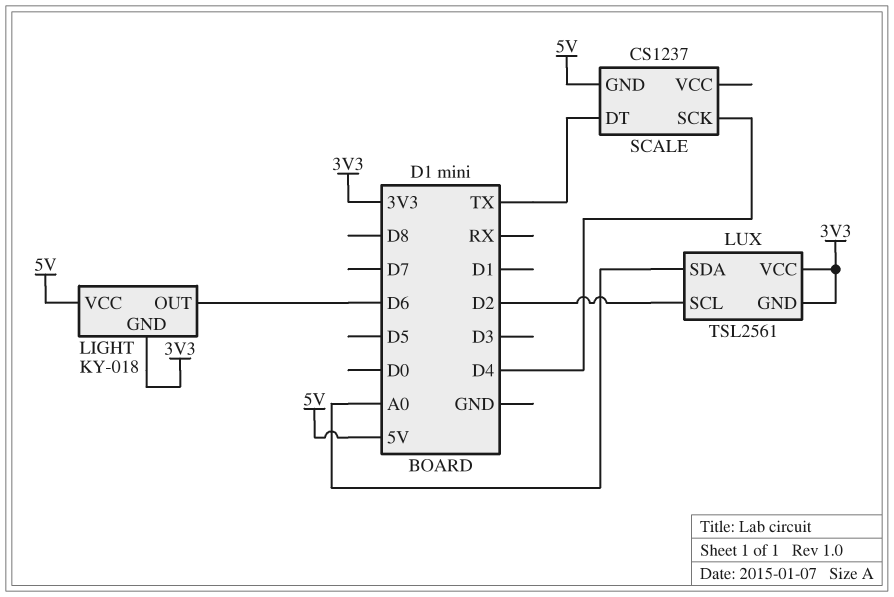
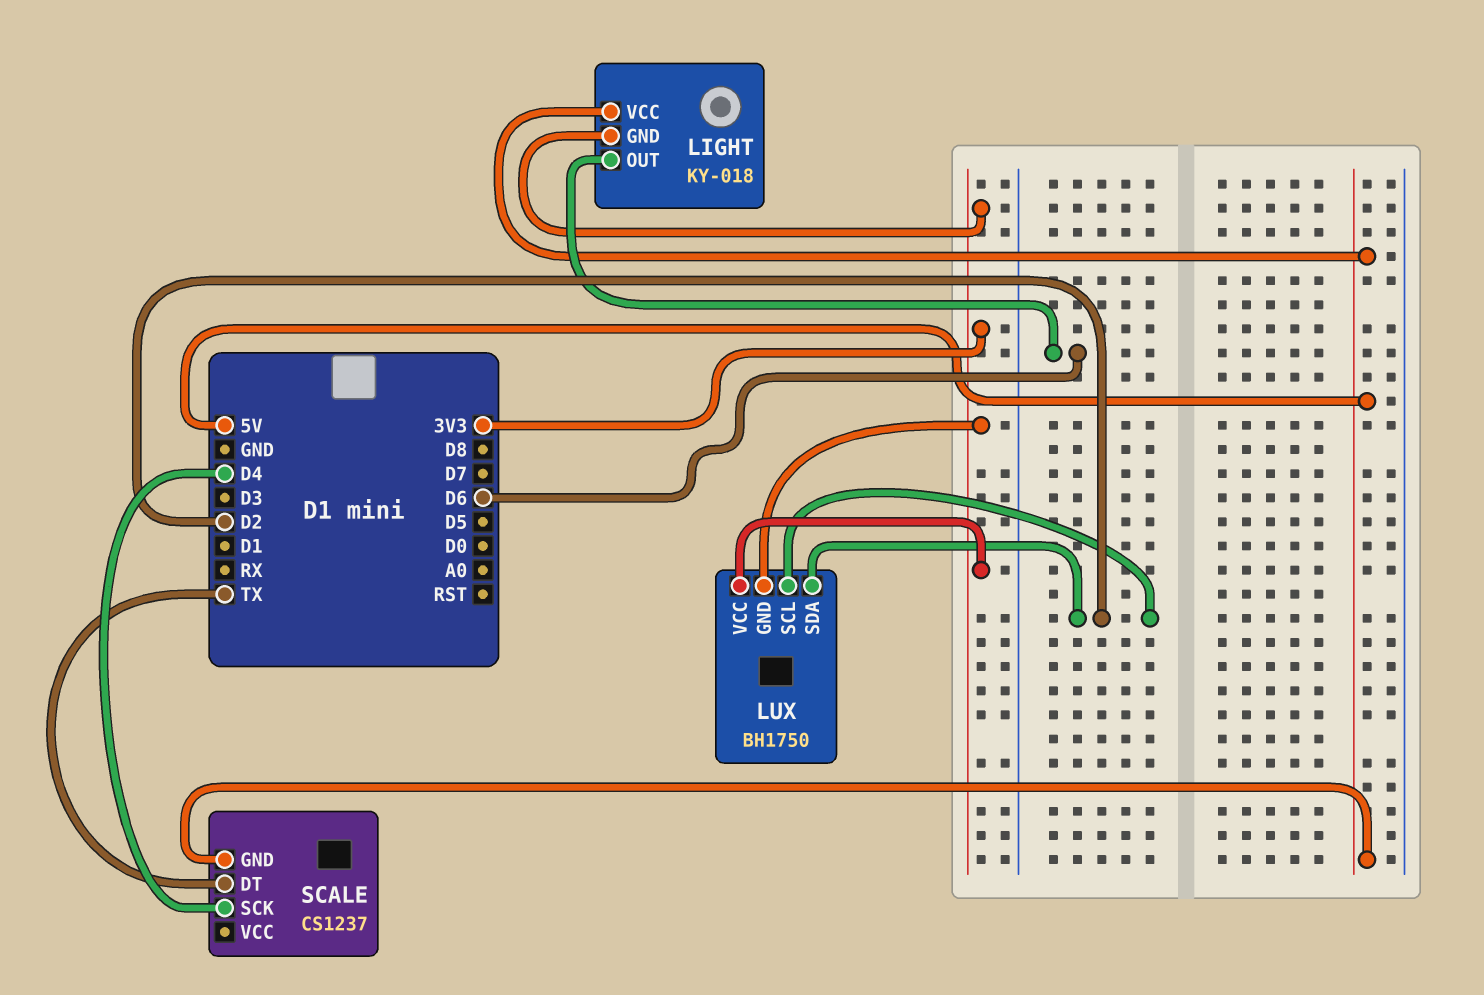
LUX: TSL2561 -> BH1750
LUX pin SDA: A0 -> D2

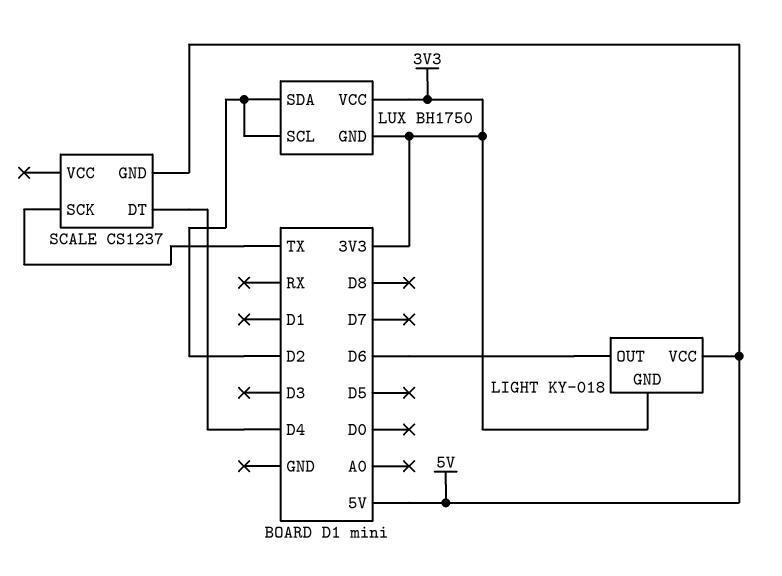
SCALE pin DT: TX -> D4
SCALE pin SCK: D4 -> TX

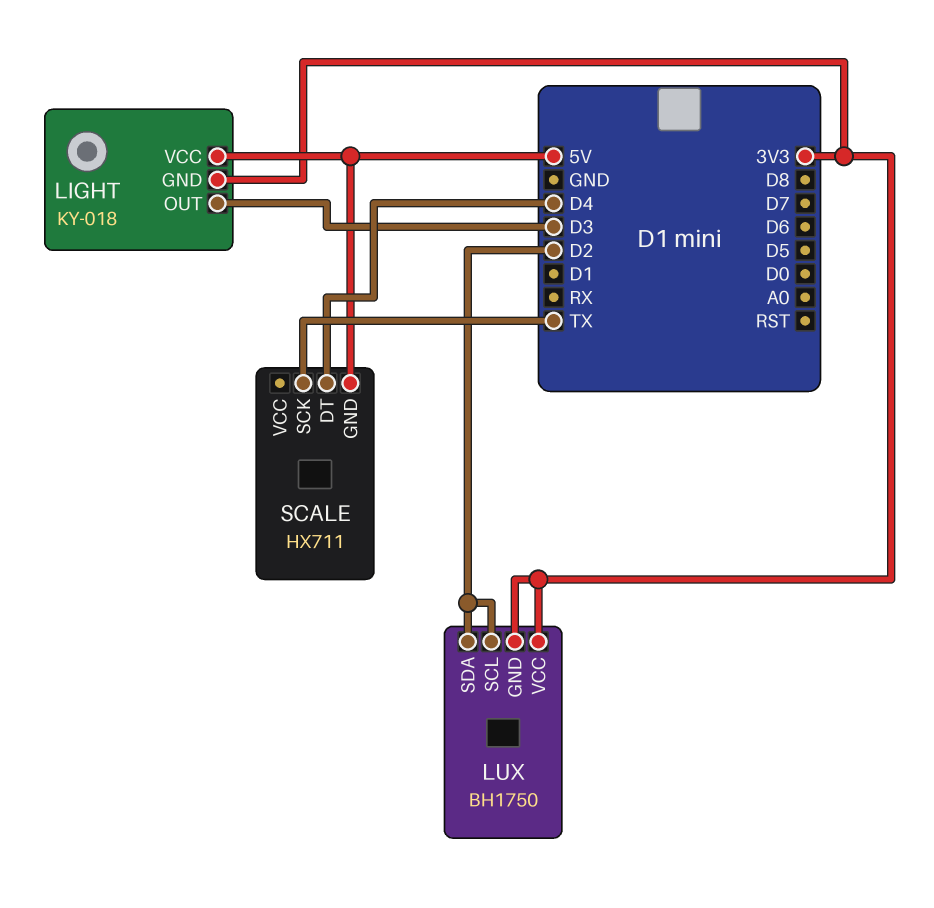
LIGHT pin OUT: D6 -> D3
SCALE: CS1237 -> HX711

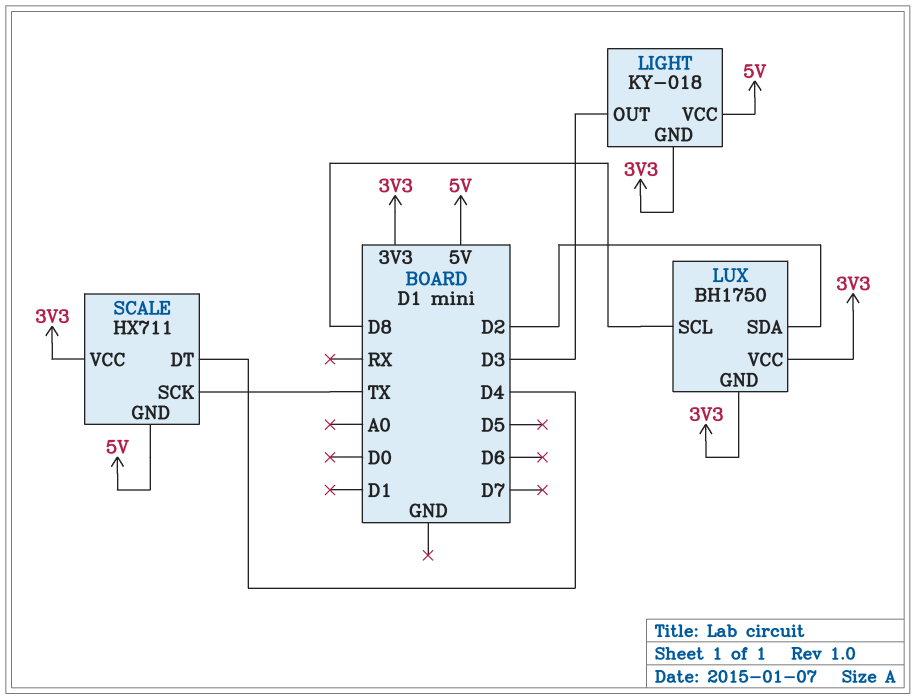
LUX pin SCL: D2 -> D8
SCALE pin VCC: none -> 3V3

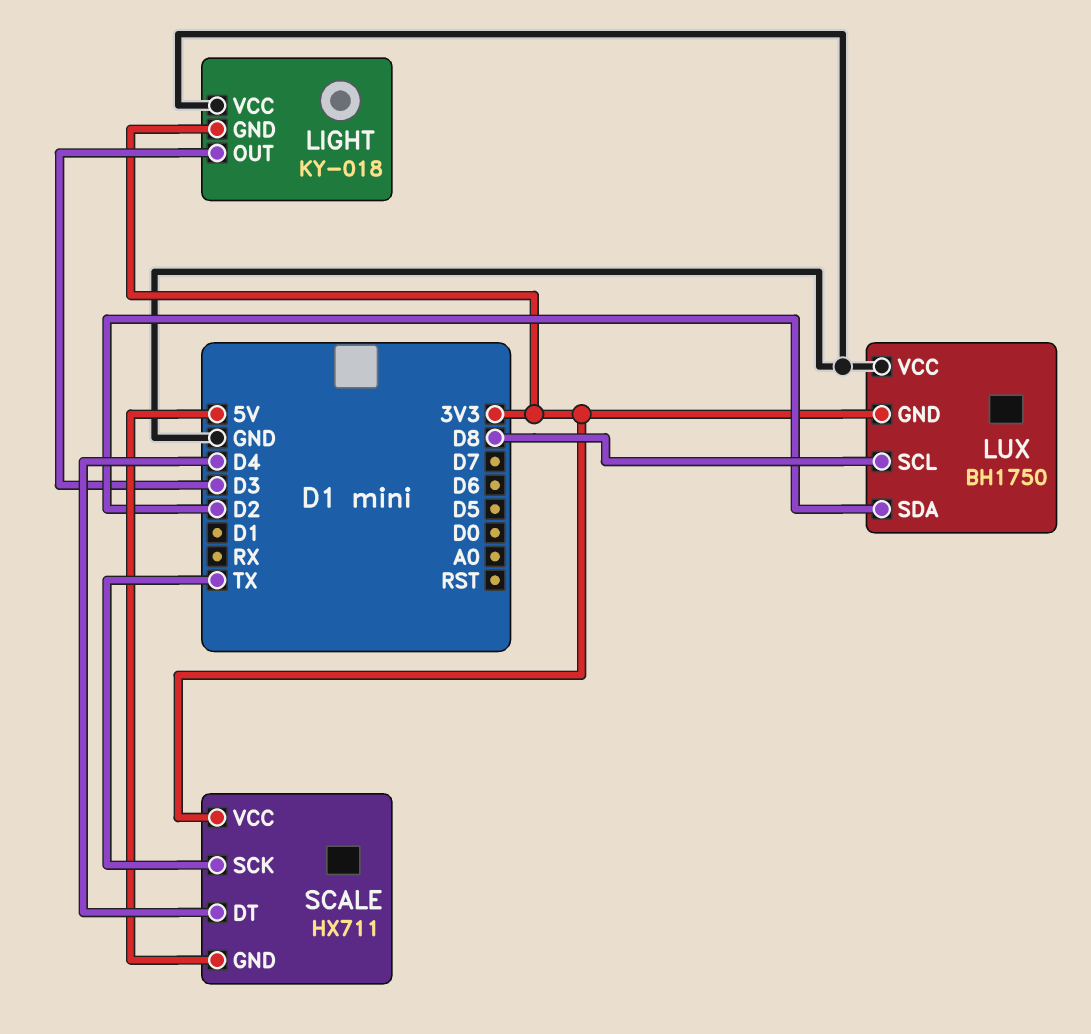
LIGHT pin VCC: 5V -> GND
LUX pin VCC: 3V3 -> GND

